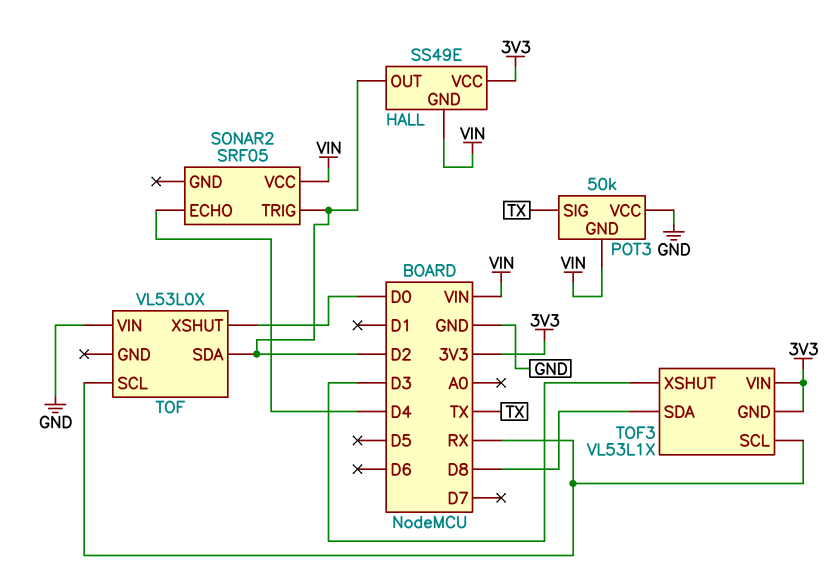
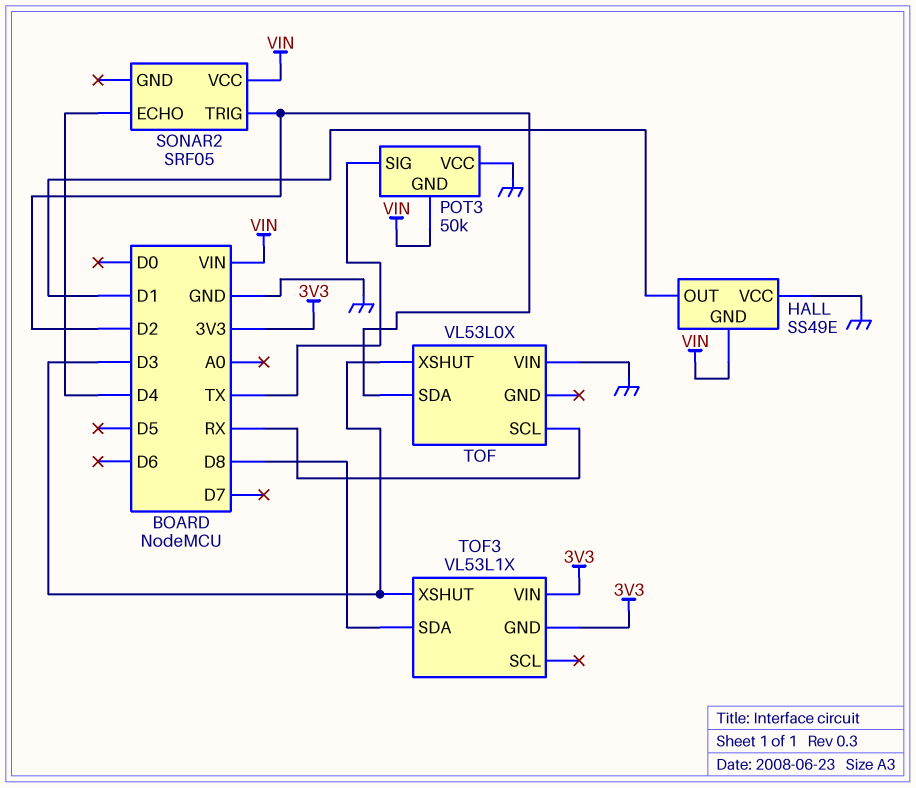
HALL pin OUT: D2 -> D1
HALL pin VCC: 3V3 -> GND
TOF pin XSHUT: D0 -> D3
TOF3 pin SCL: RX -> none

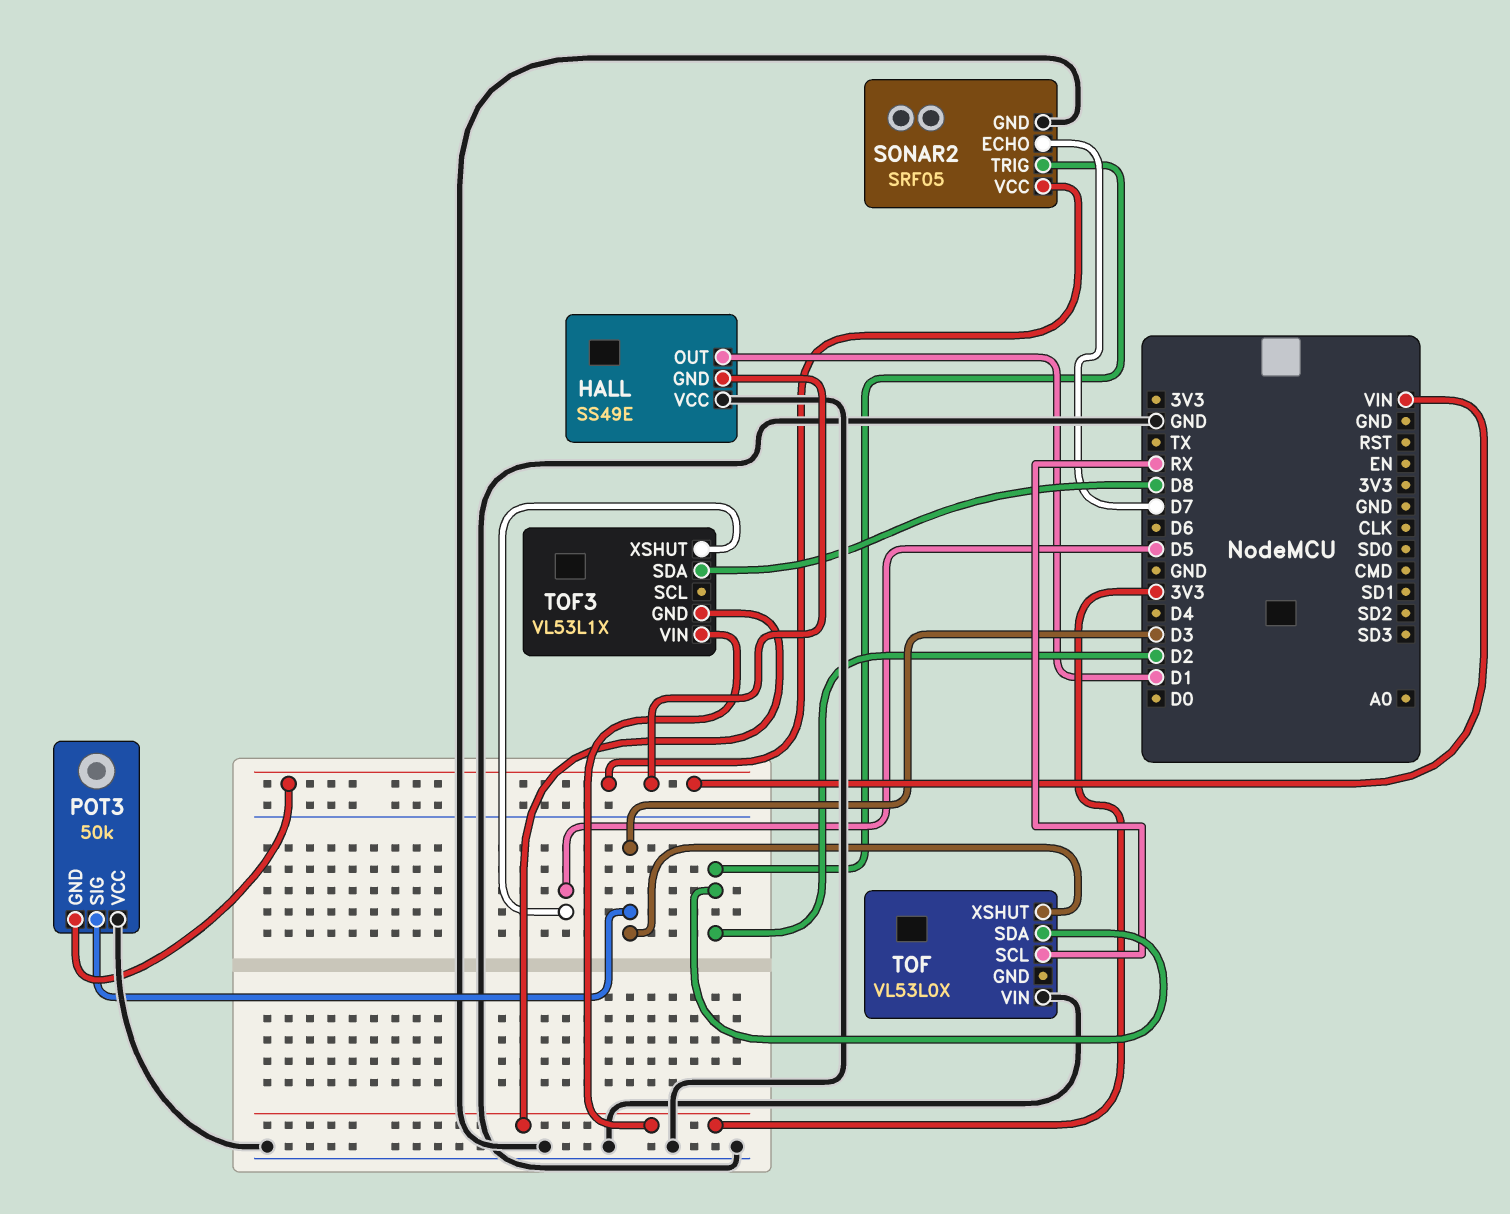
POT3 pin SIG: TX -> D3
SONAR2 pin ECHO: D4 -> D7
SONAR2 pin GND: none -> GND
TOF3 pin XSHUT: D3 -> D5

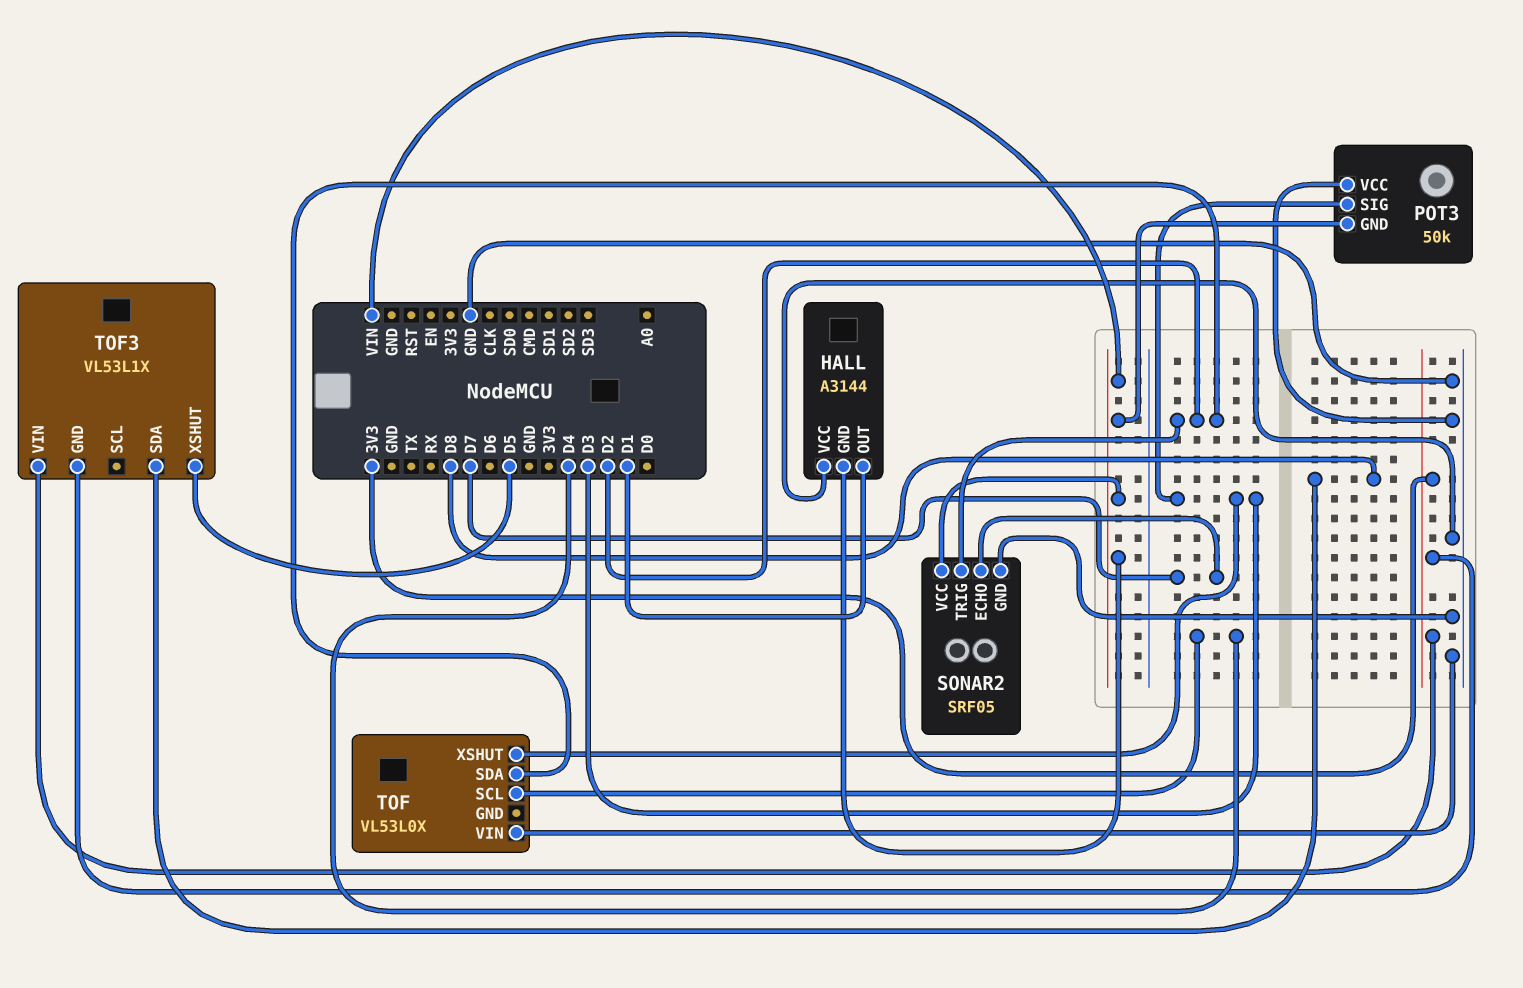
HALL: SS49E -> A3144
TOF pin SCL: RX -> D4

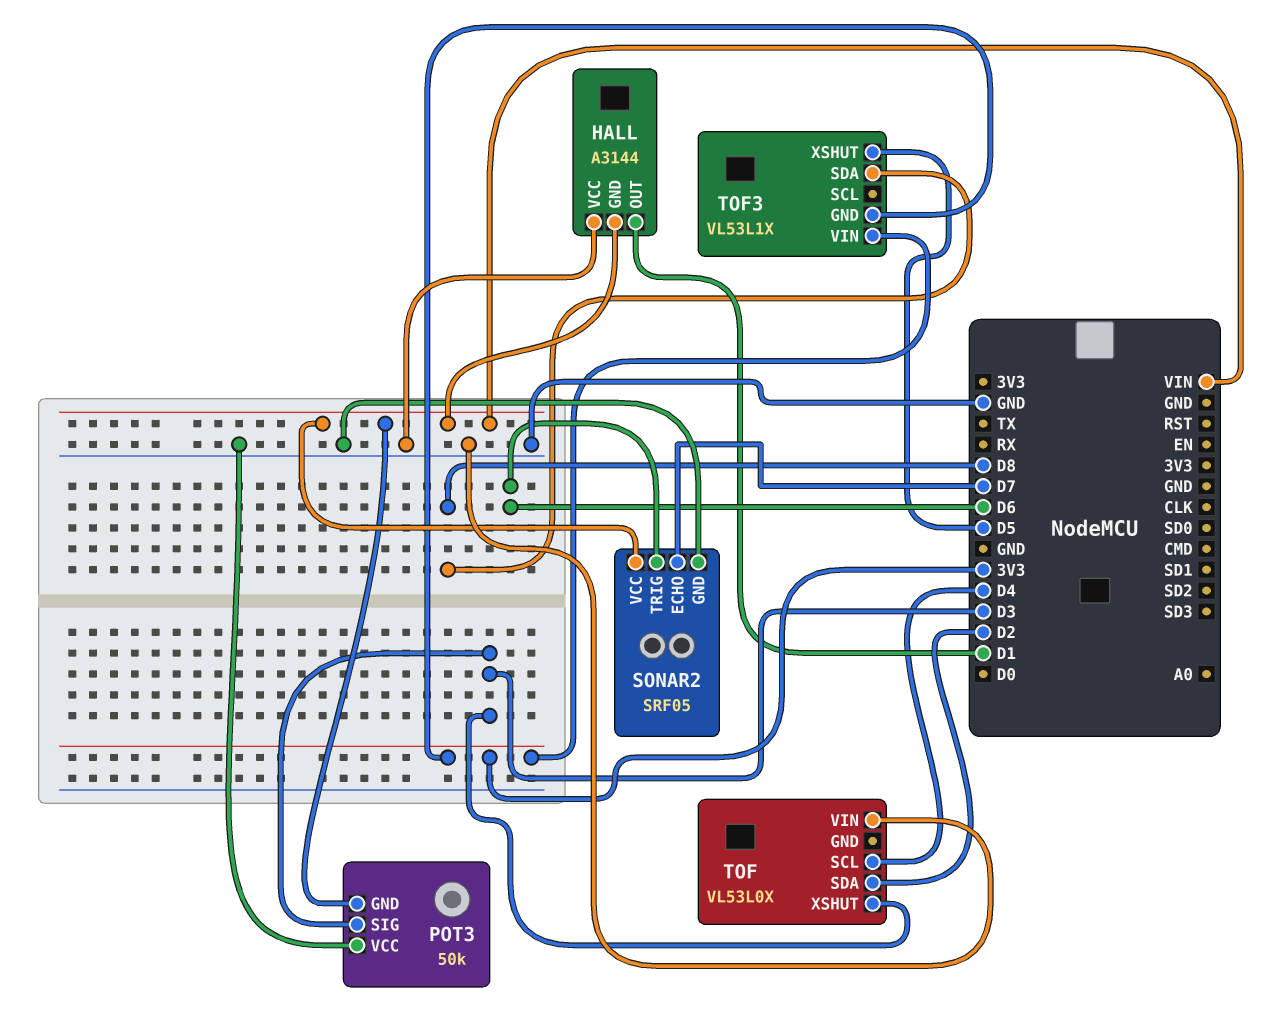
SONAR2 pin TRIG: D2 -> D6

